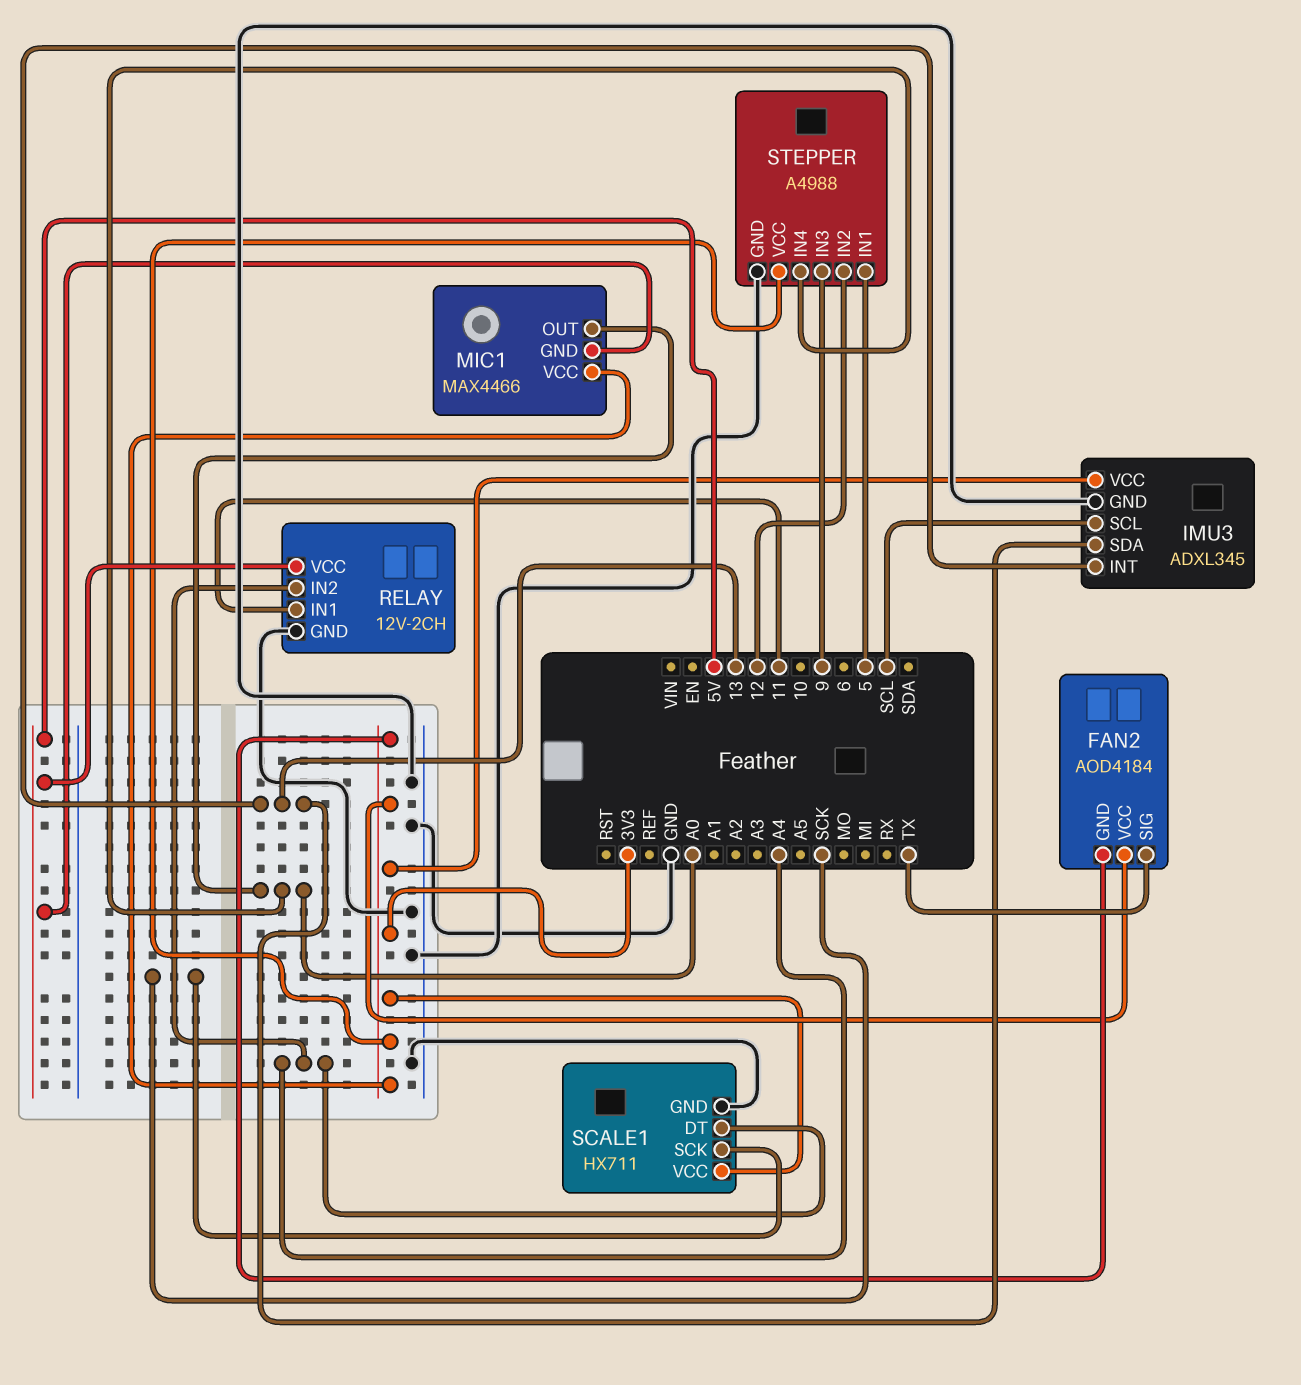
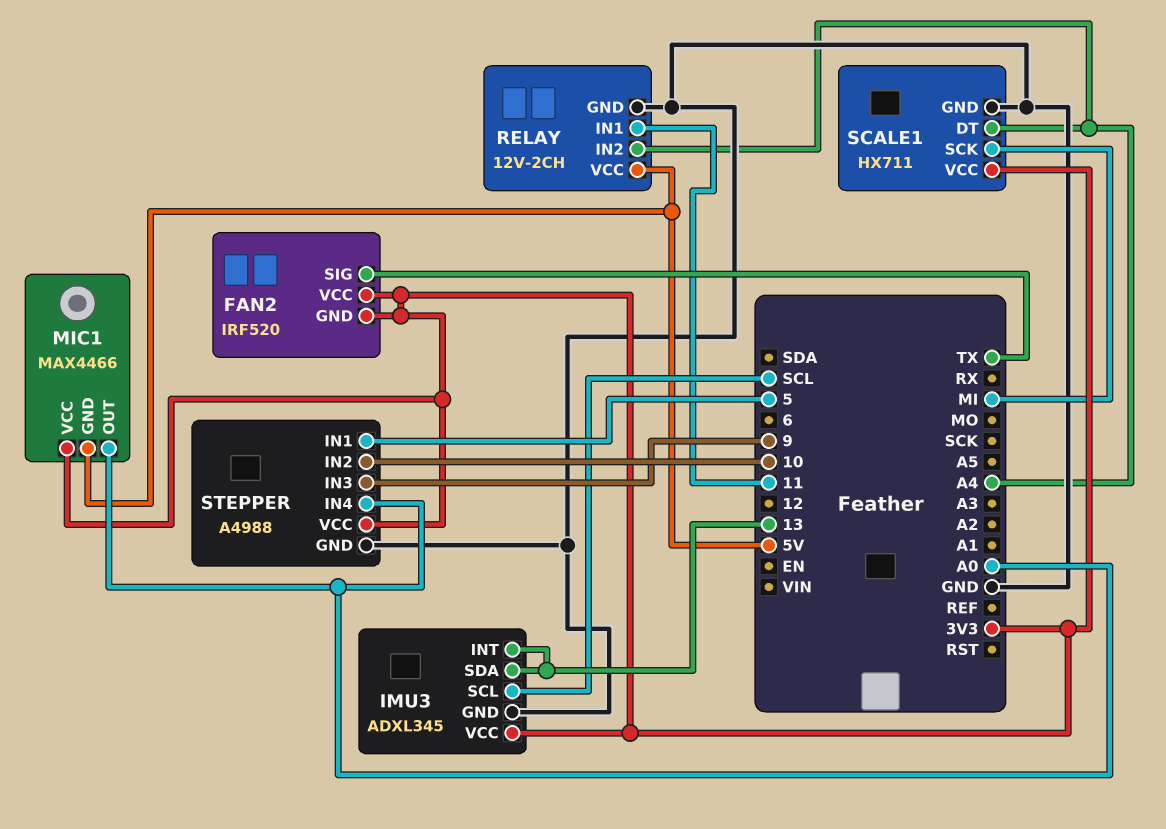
FAN2: AOD4184 -> IRF520
SCALE1 pin SCK: SCK -> MI
STEPPER pin IN2: 12 -> 10

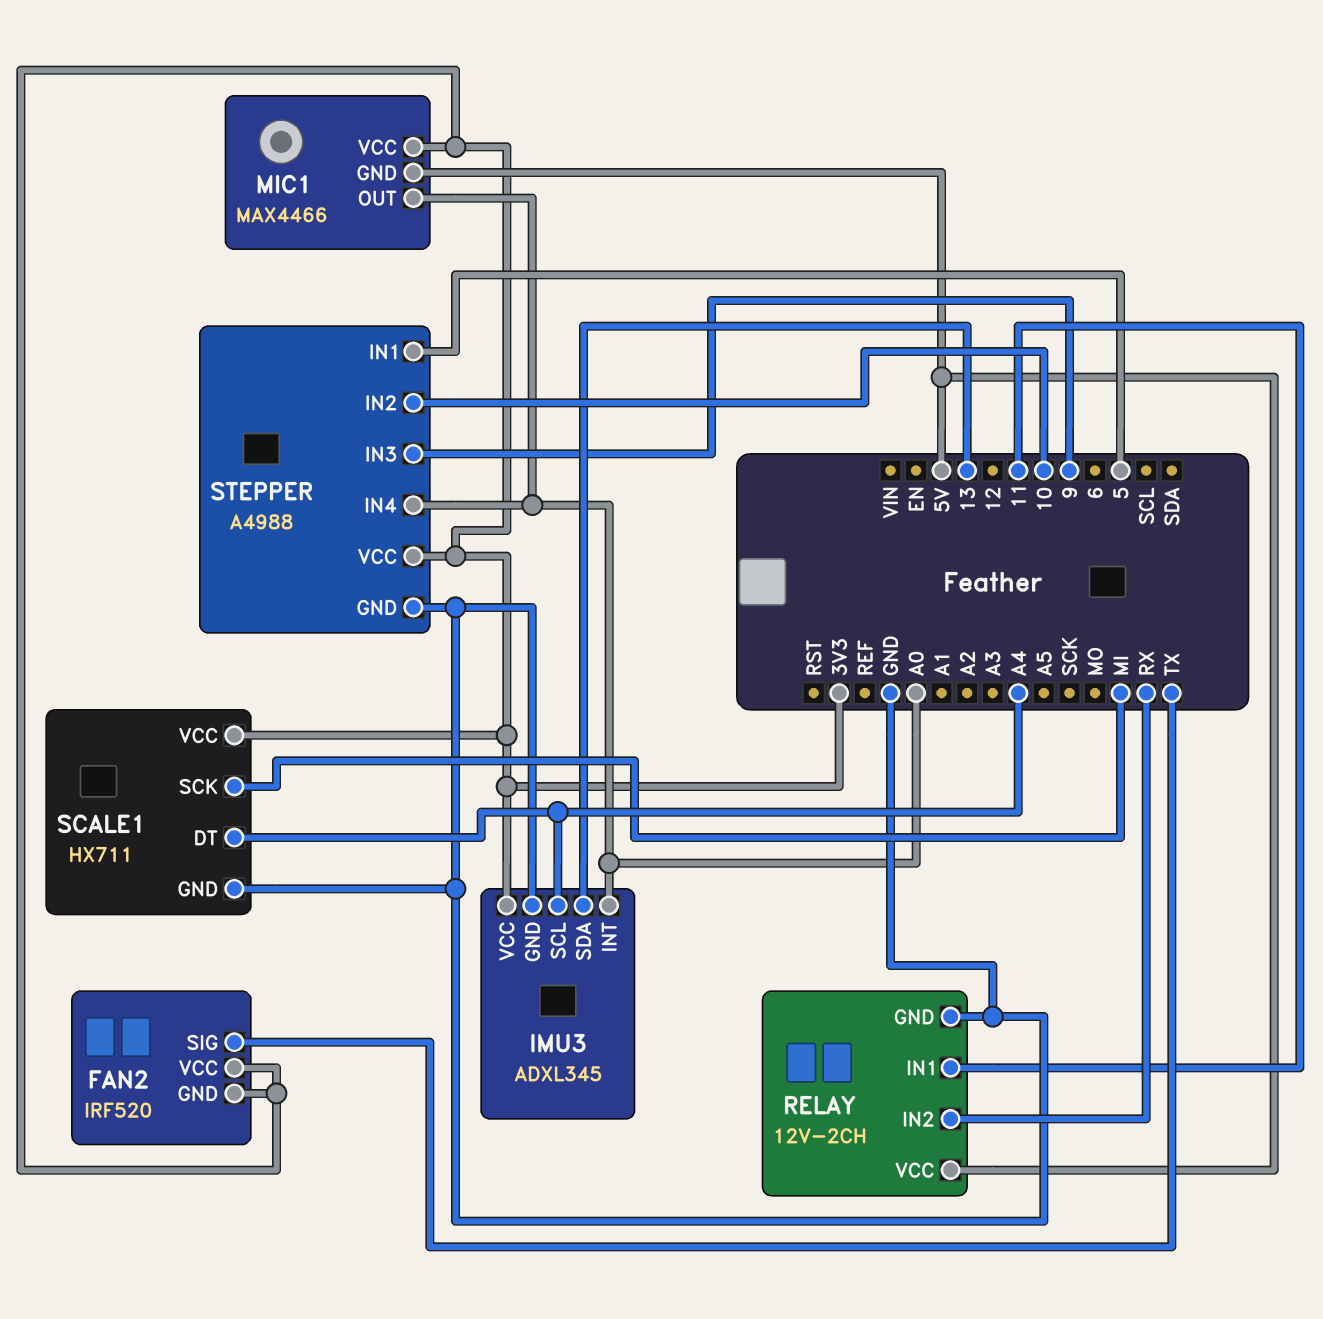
IMU3 pin INT: 13 -> A0
IMU3 pin SCL: SCL -> A4
RELAY pin IN2: A4 -> RX

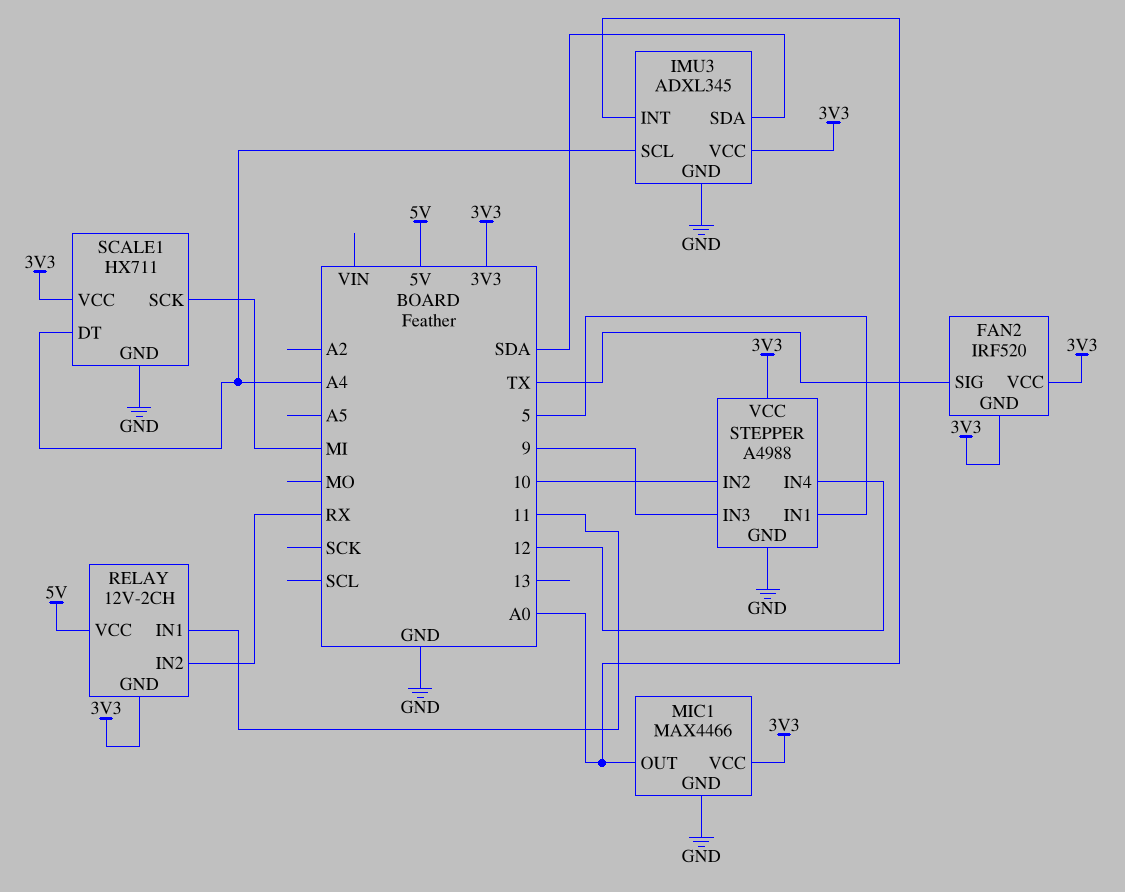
IMU3 pin SDA: 13 -> SDA
MIC1 pin GND: 5V -> GND
RELAY pin GND: GND -> 3V3
STEPPER pin IN4: A0 -> 12

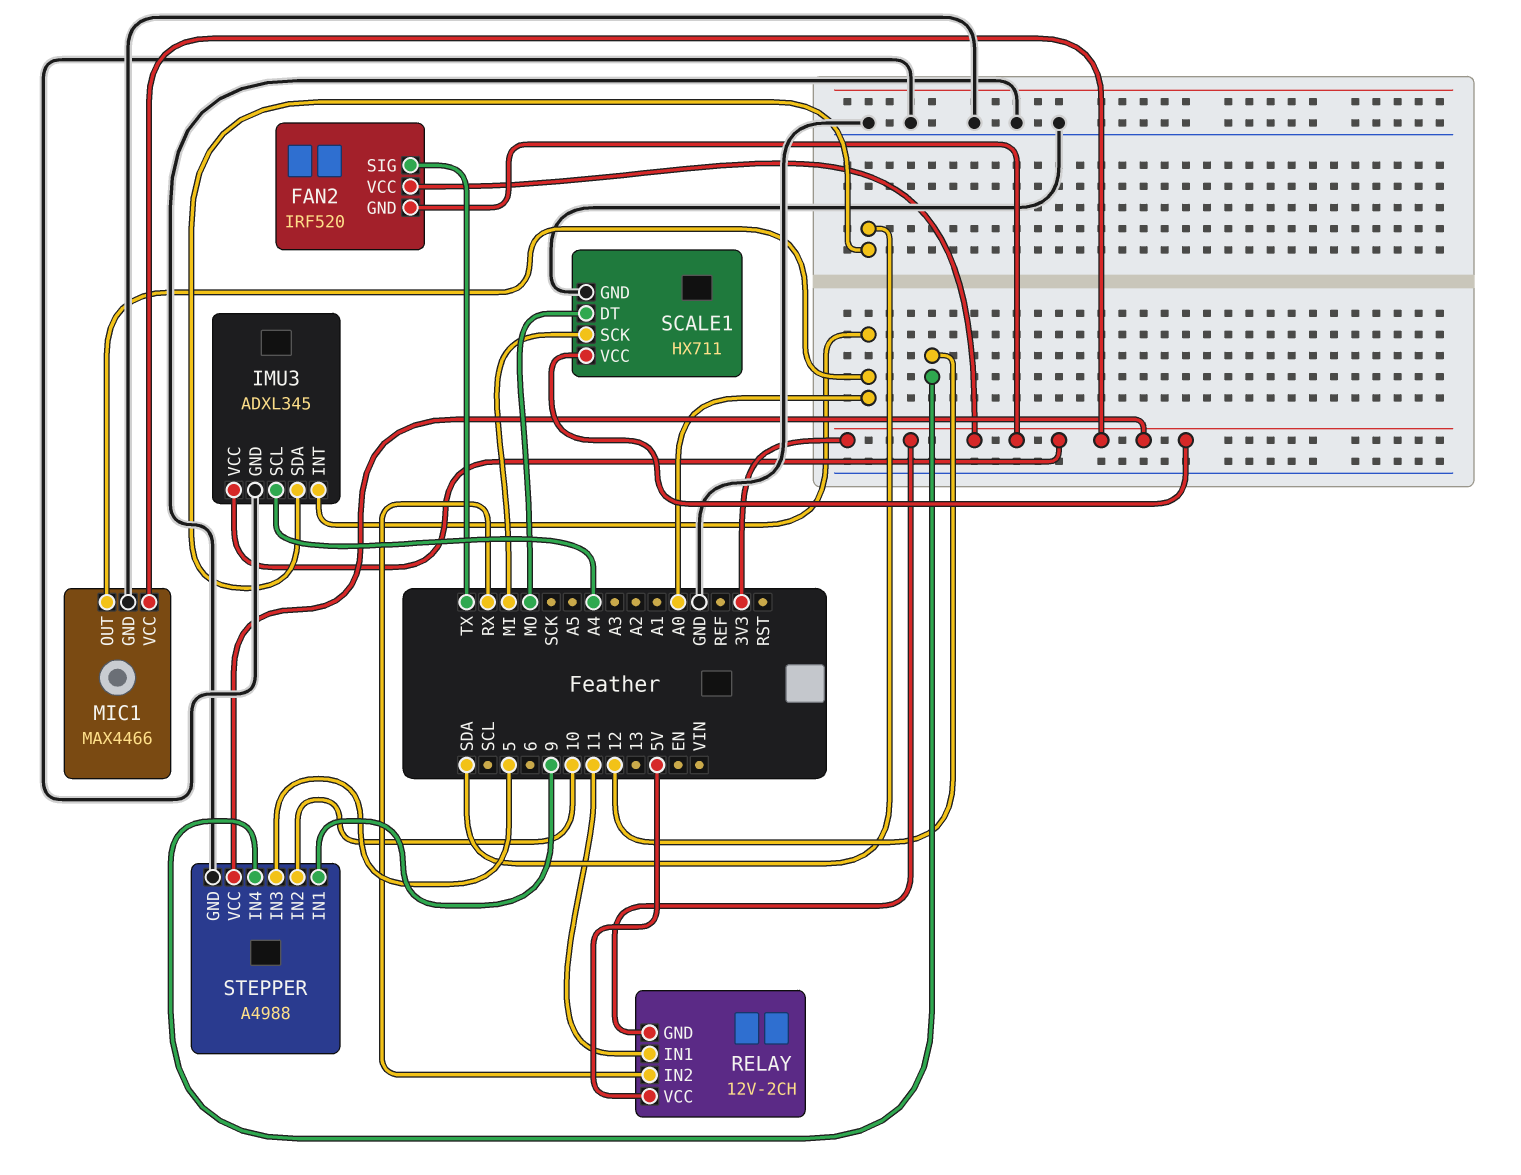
SCALE1 pin DT: A4 -> MO
STEPPER pin IN1: 5 -> 9
STEPPER pin IN3: 9 -> 5

